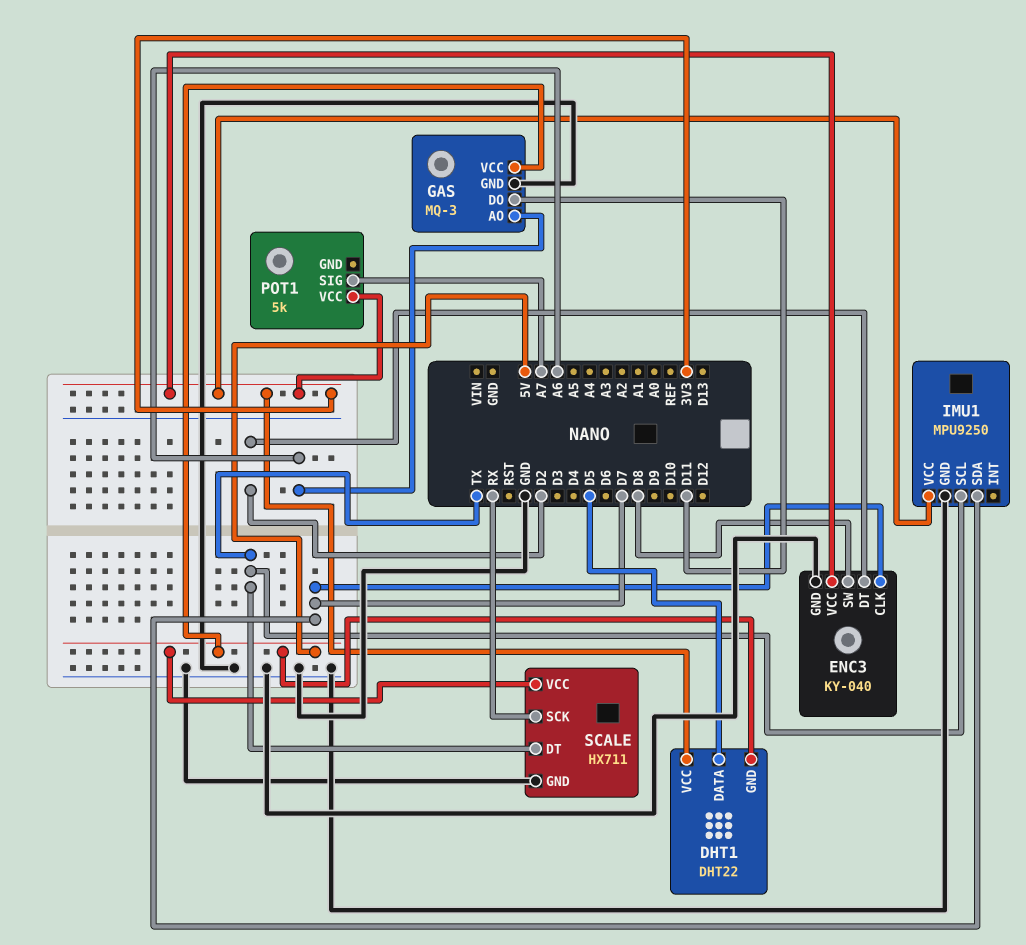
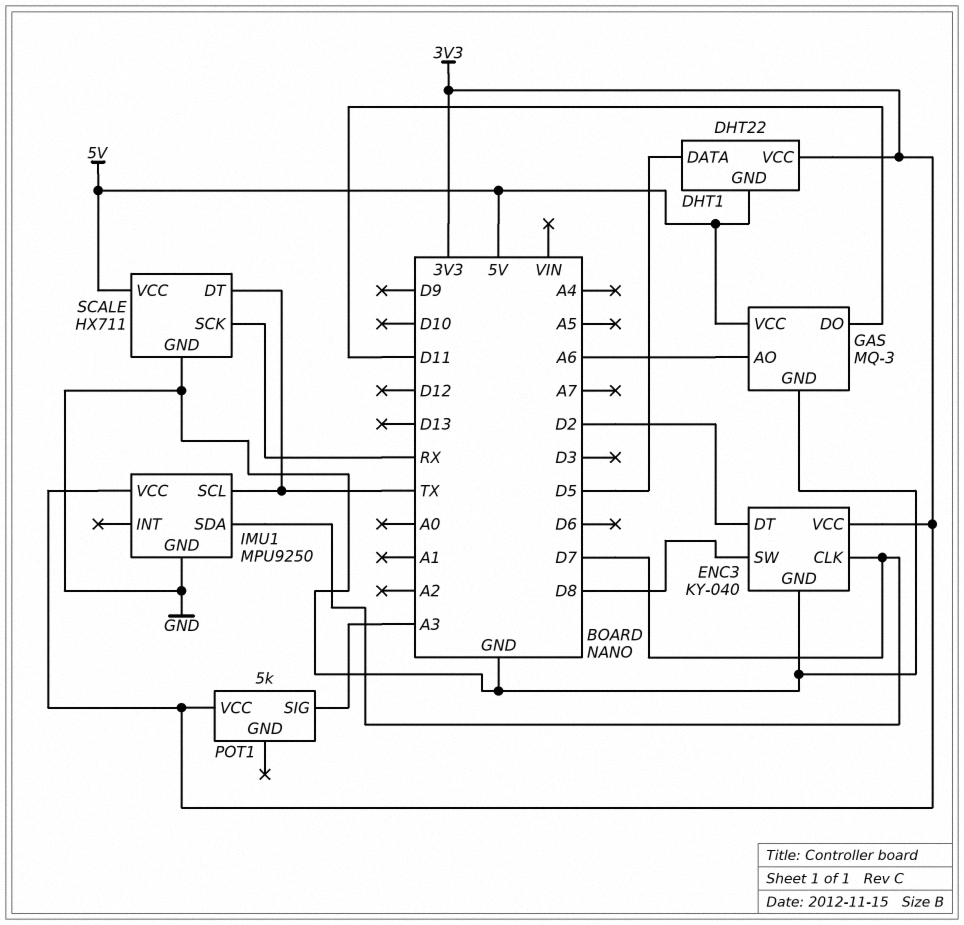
POT1 pin SIG: A7 -> A3

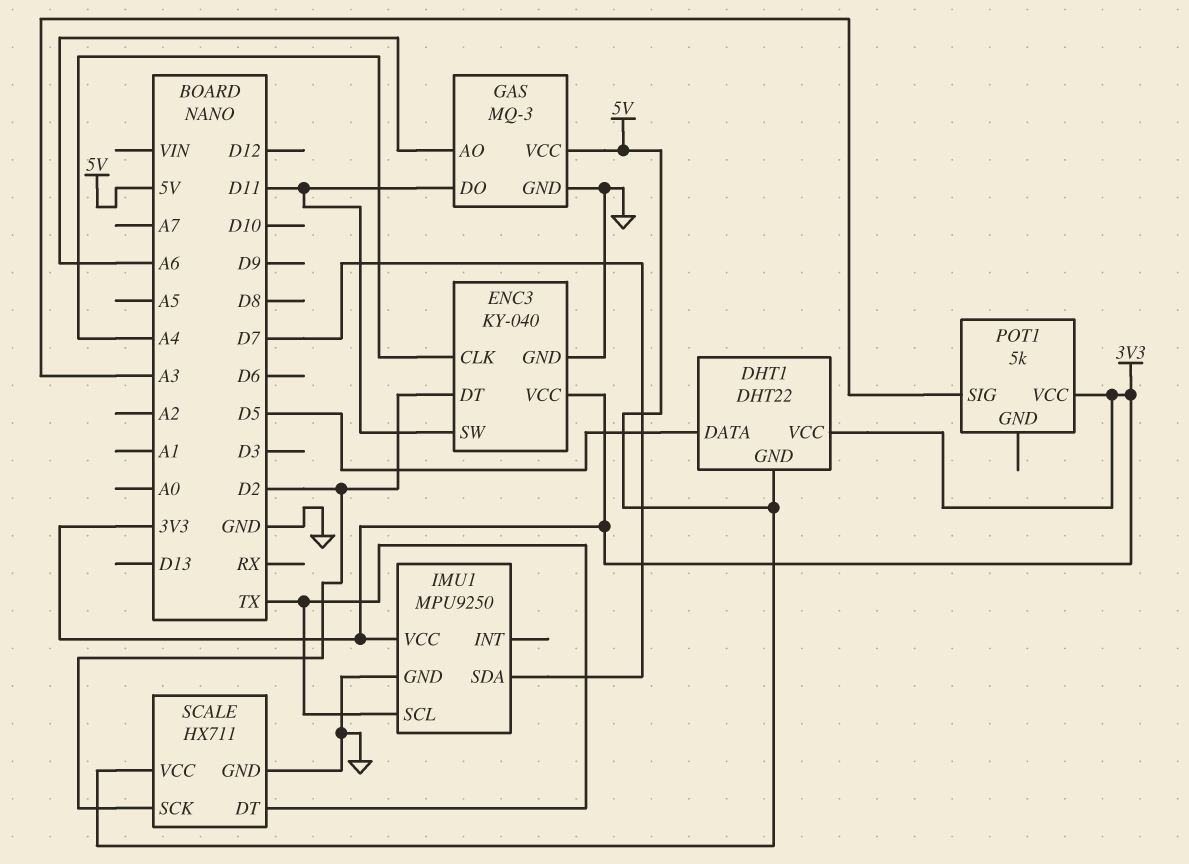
ENC3 pin CLK: D7 -> A4
ENC3 pin SW: D8 -> D11
SCALE pin SCK: RX -> D2

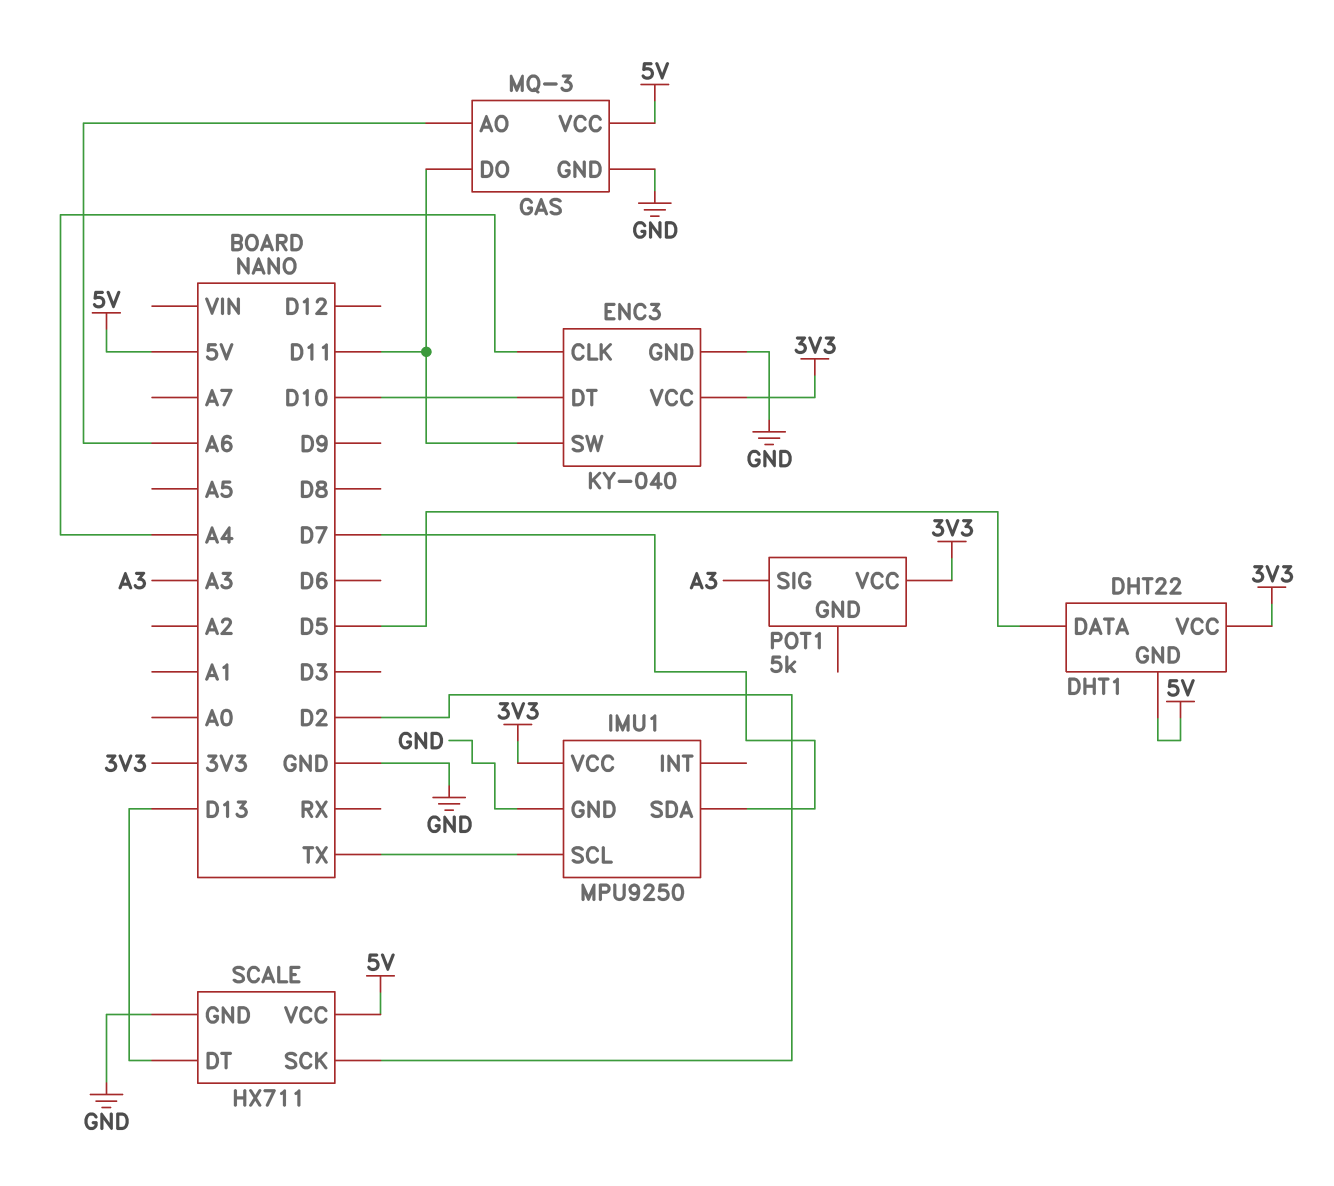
ENC3 pin DT: D2 -> D10
SCALE pin DT: TX -> D13

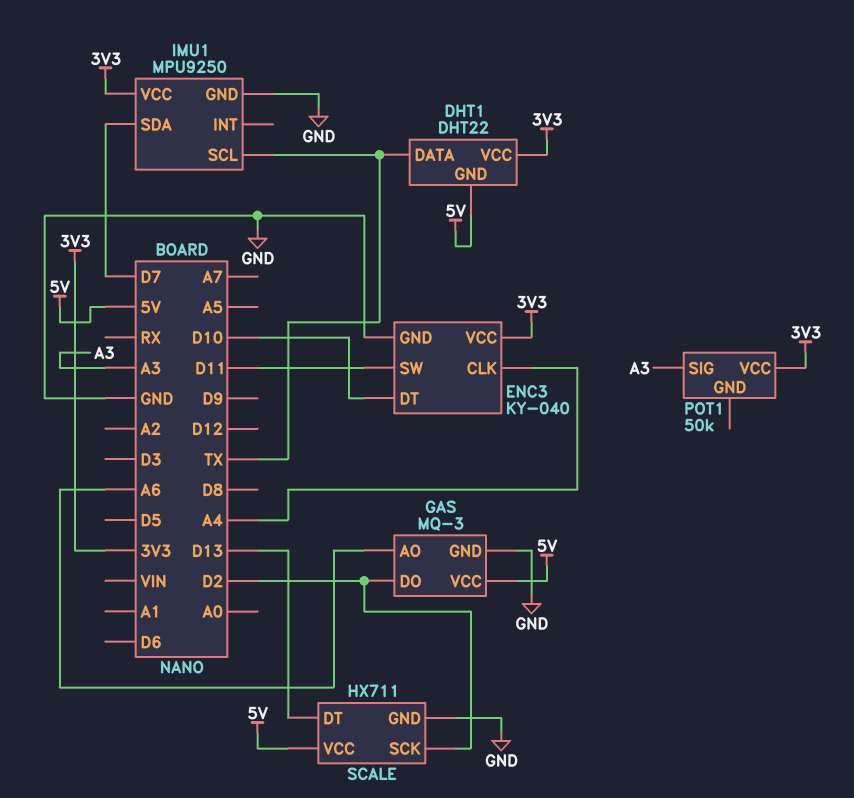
DHT1 pin DATA: D5 -> TX
GAS pin DO: D11 -> D2
POT1: 5k -> 50k

